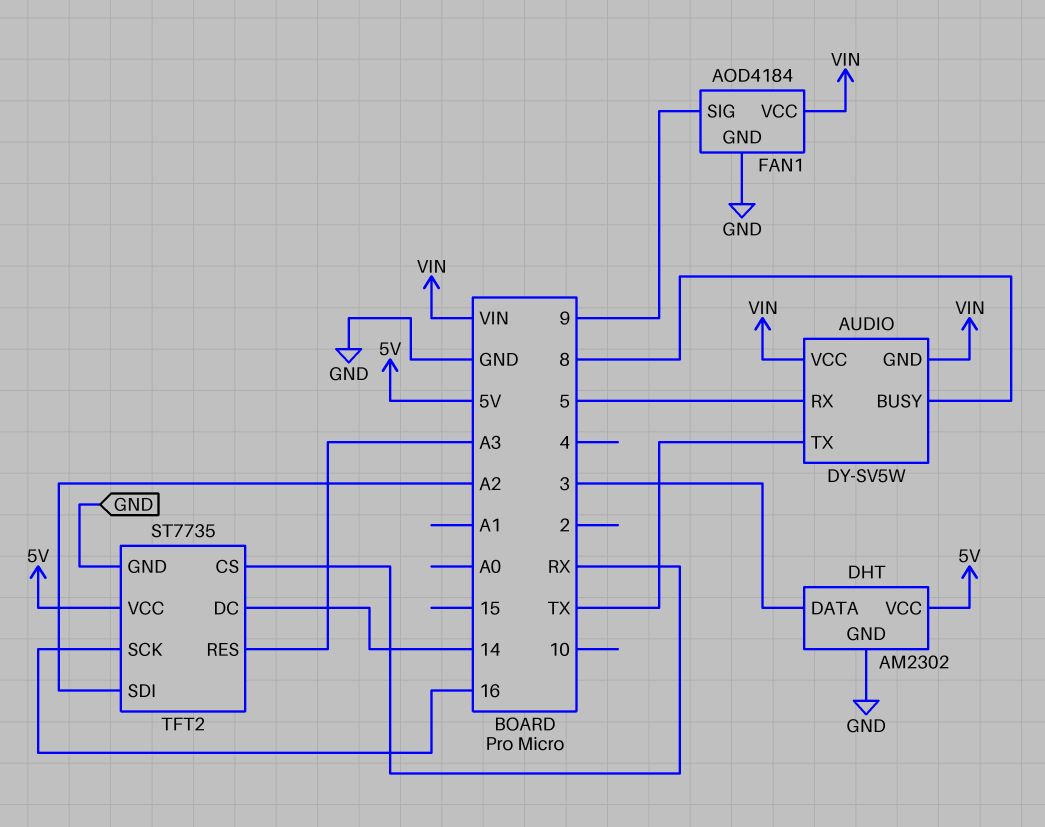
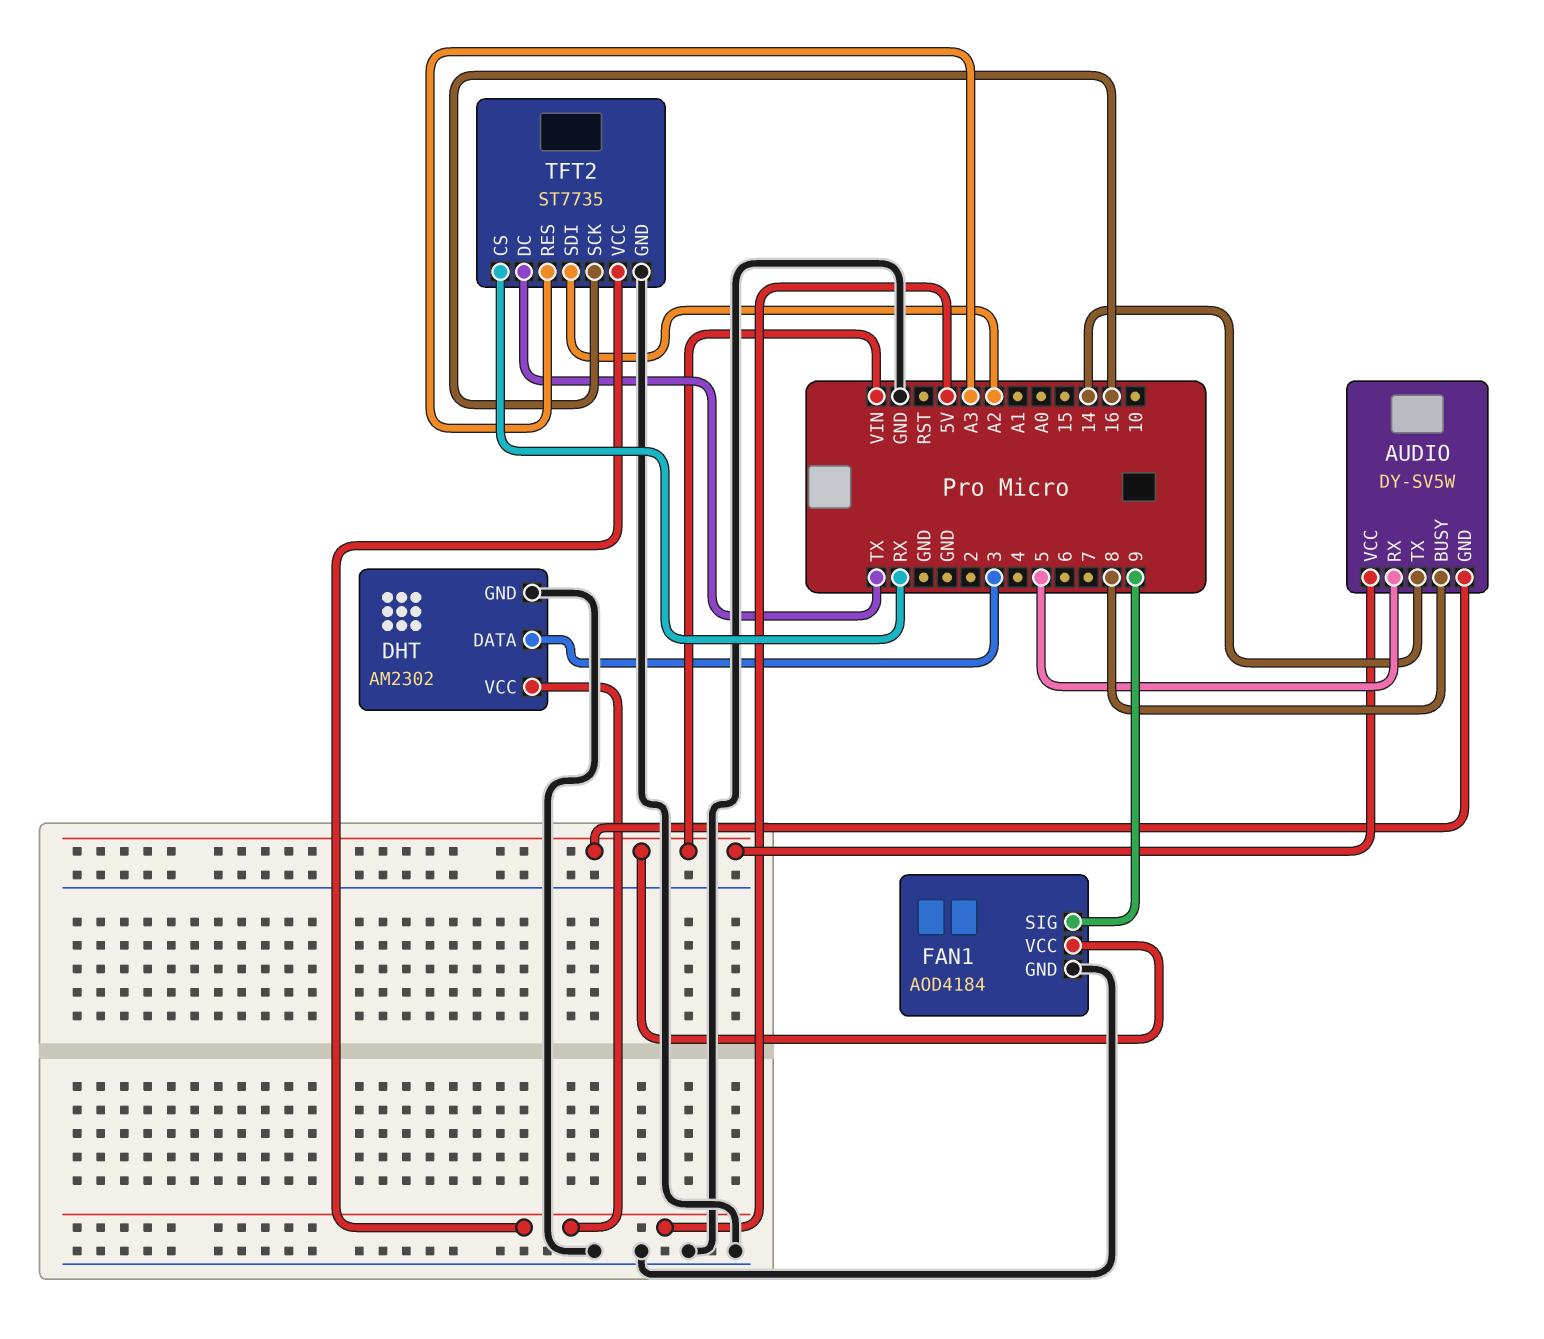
AUDIO pin TX: TX -> 14
TFT2 pin DC: 14 -> TX

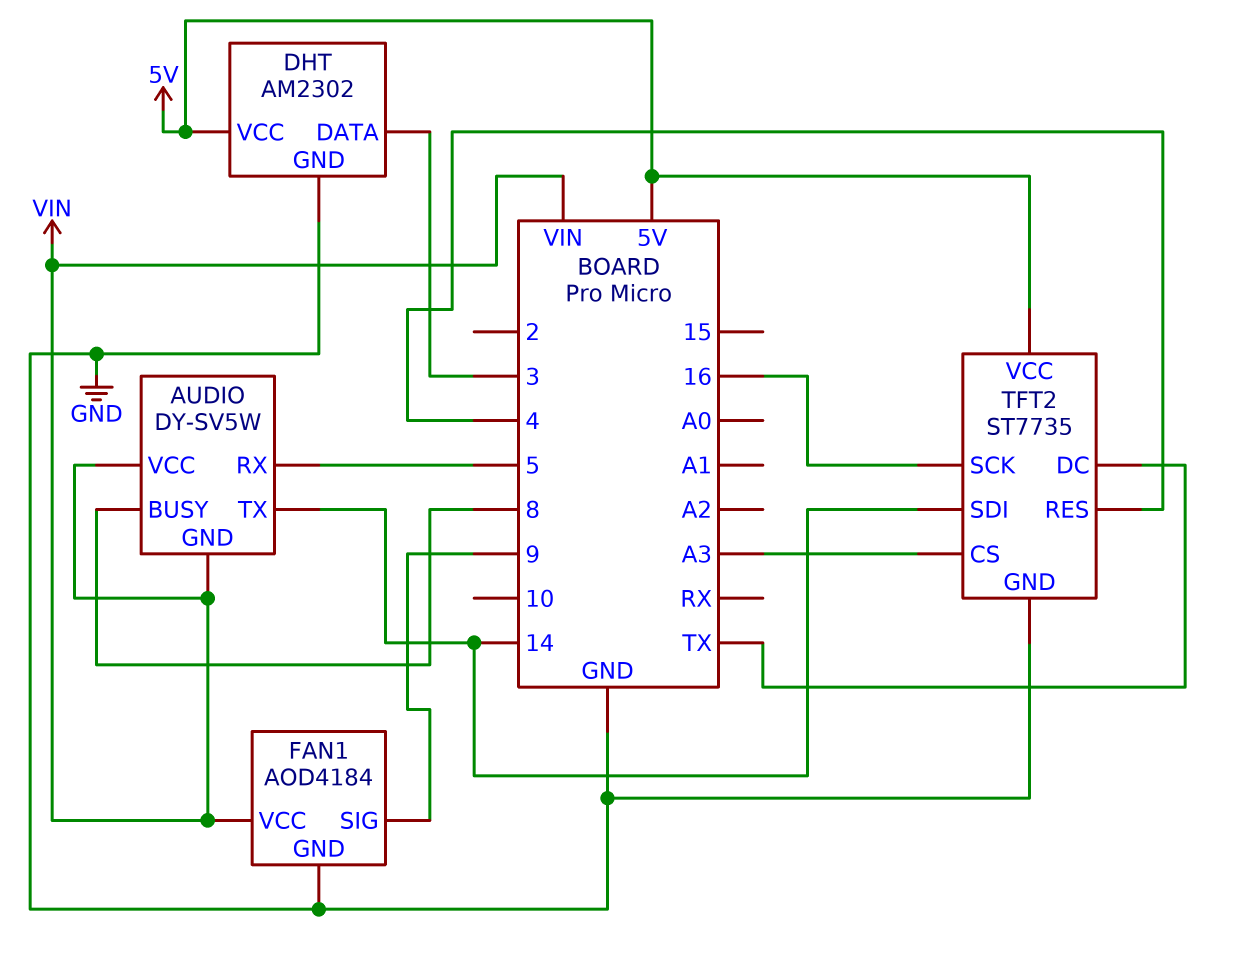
TFT2 pin CS: RX -> A3
TFT2 pin RES: A3 -> 4
TFT2 pin SDI: A2 -> 14

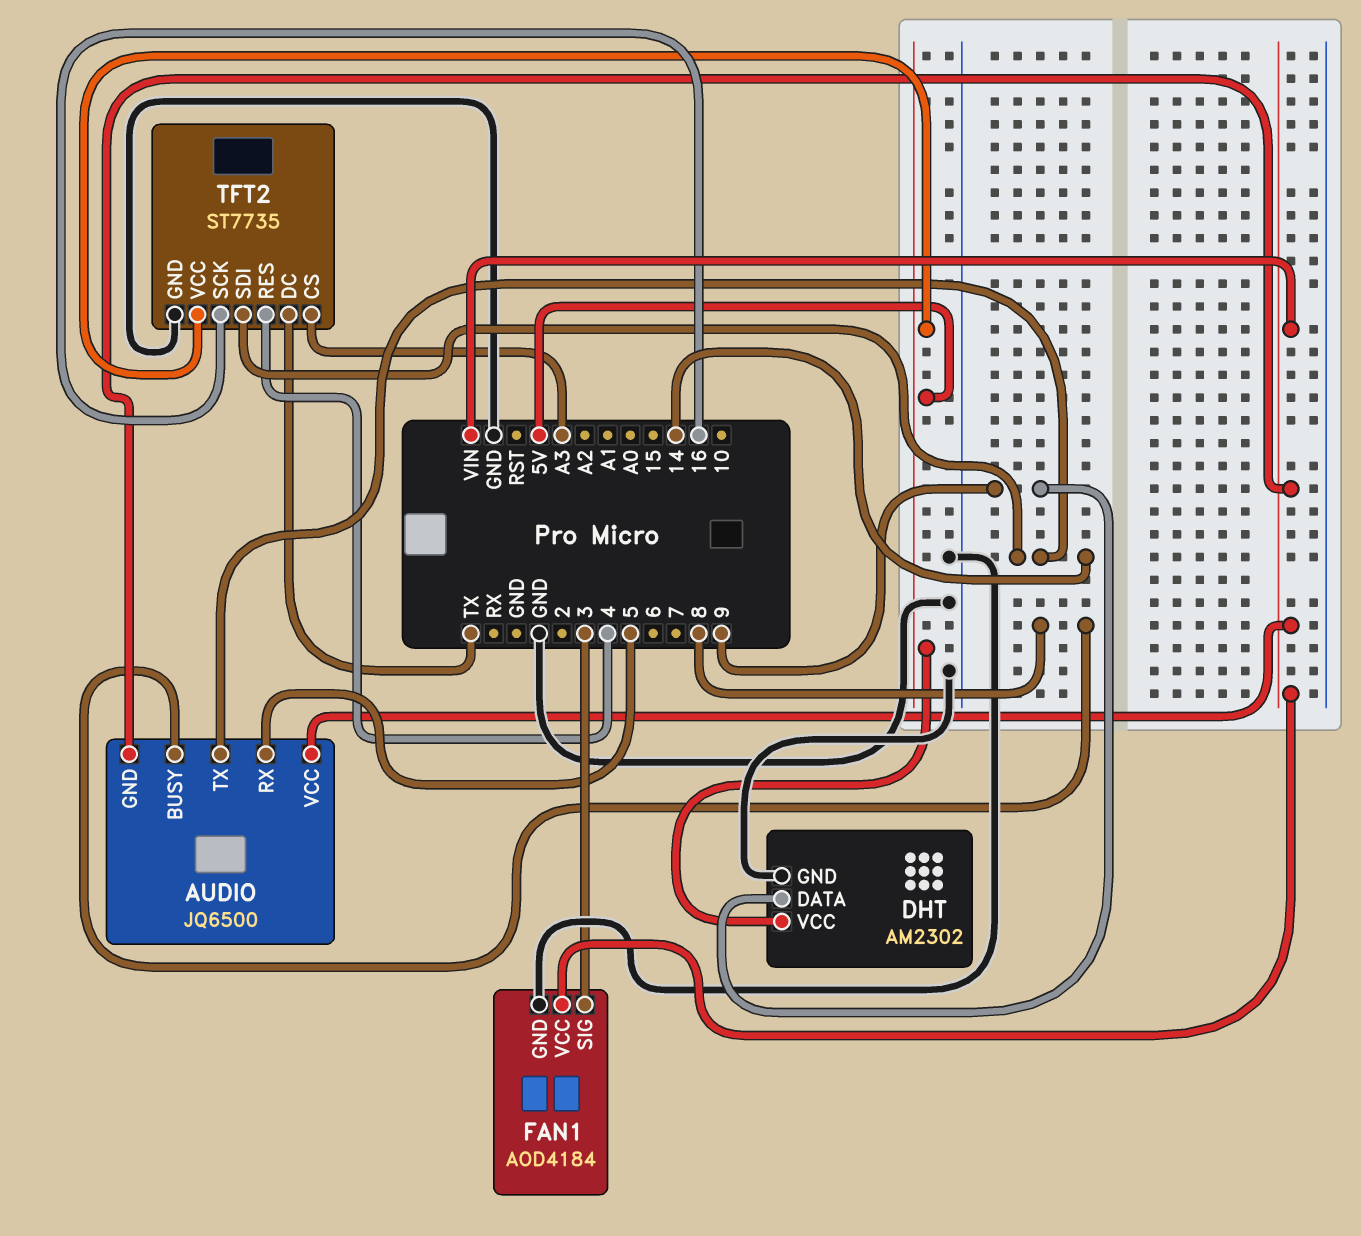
AUDIO: DY-SV5W -> JQ6500
DHT pin DATA: 3 -> 9
FAN1 pin SIG: 9 -> 3

